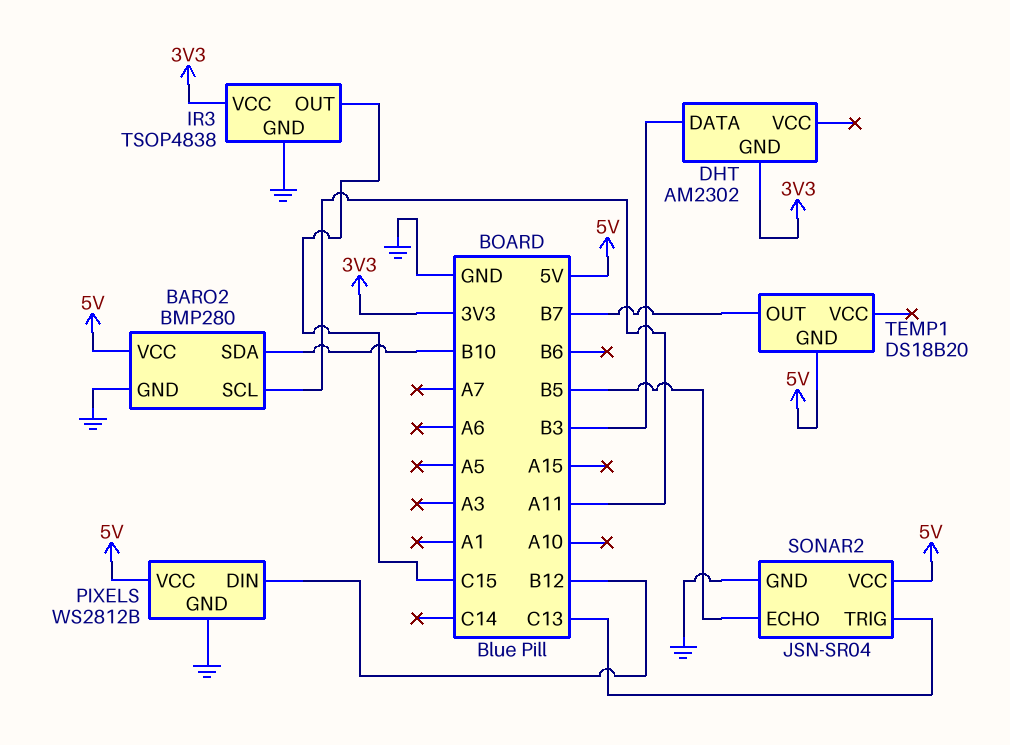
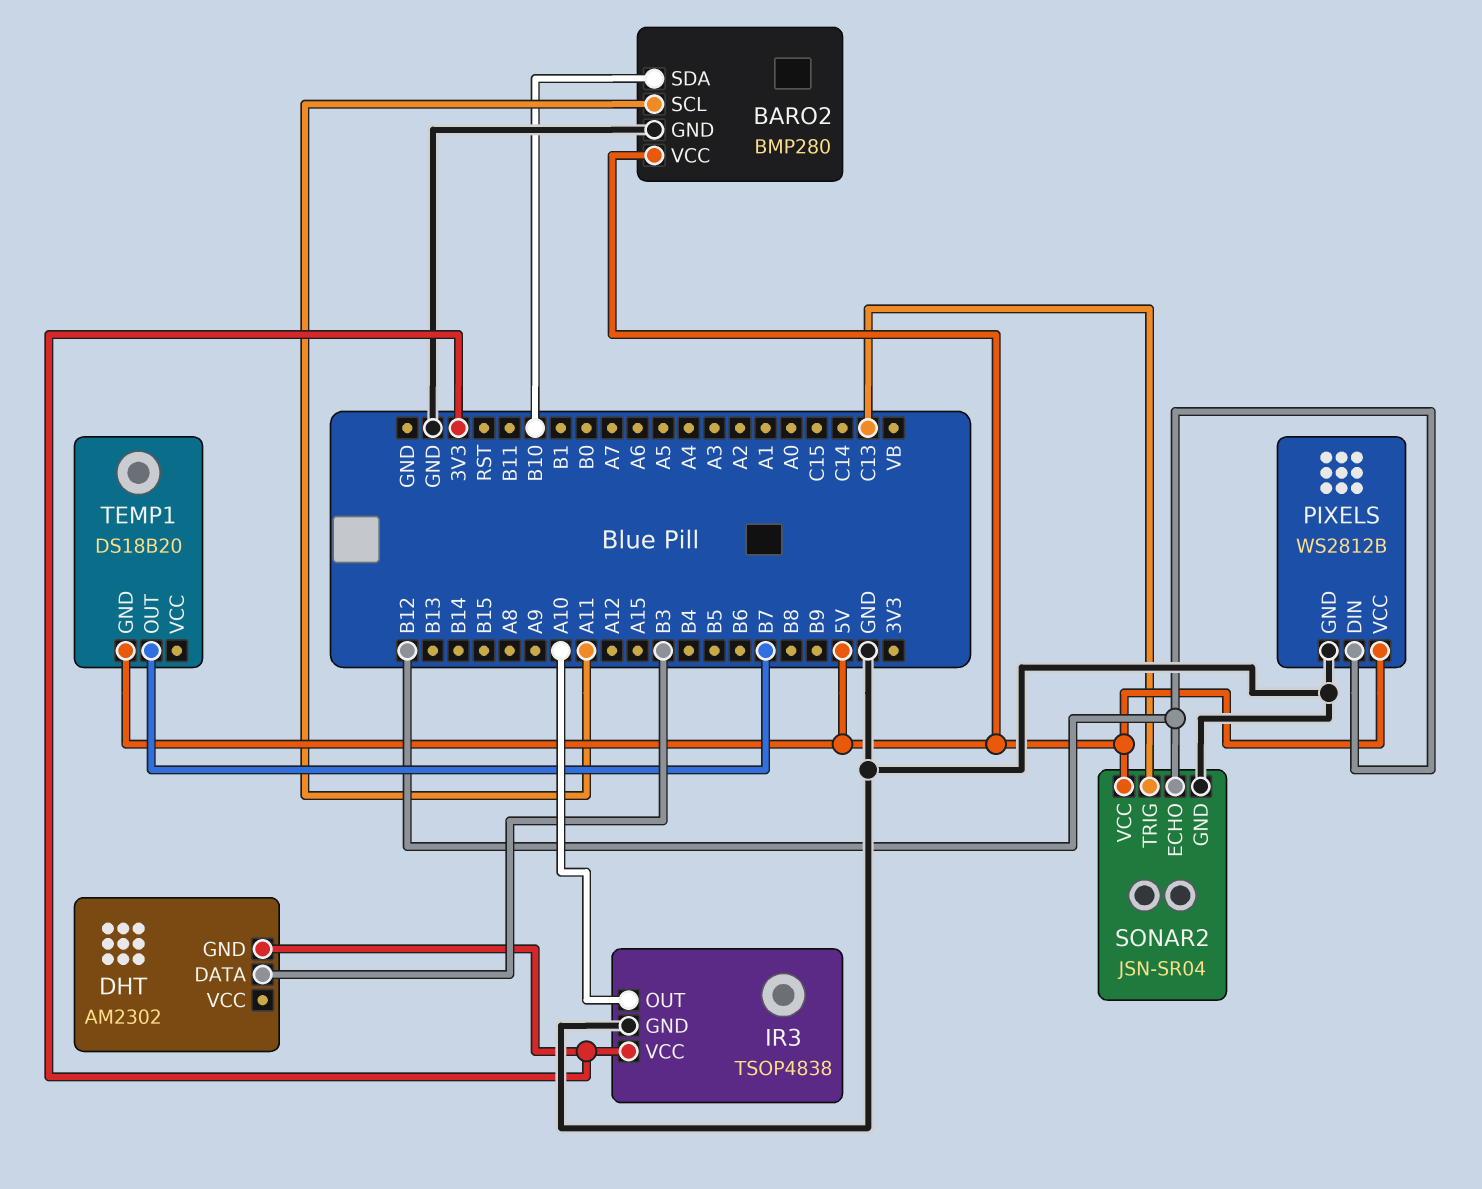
IR3 pin OUT: C15 -> A10
SONAR2 pin ECHO: B5 -> B12

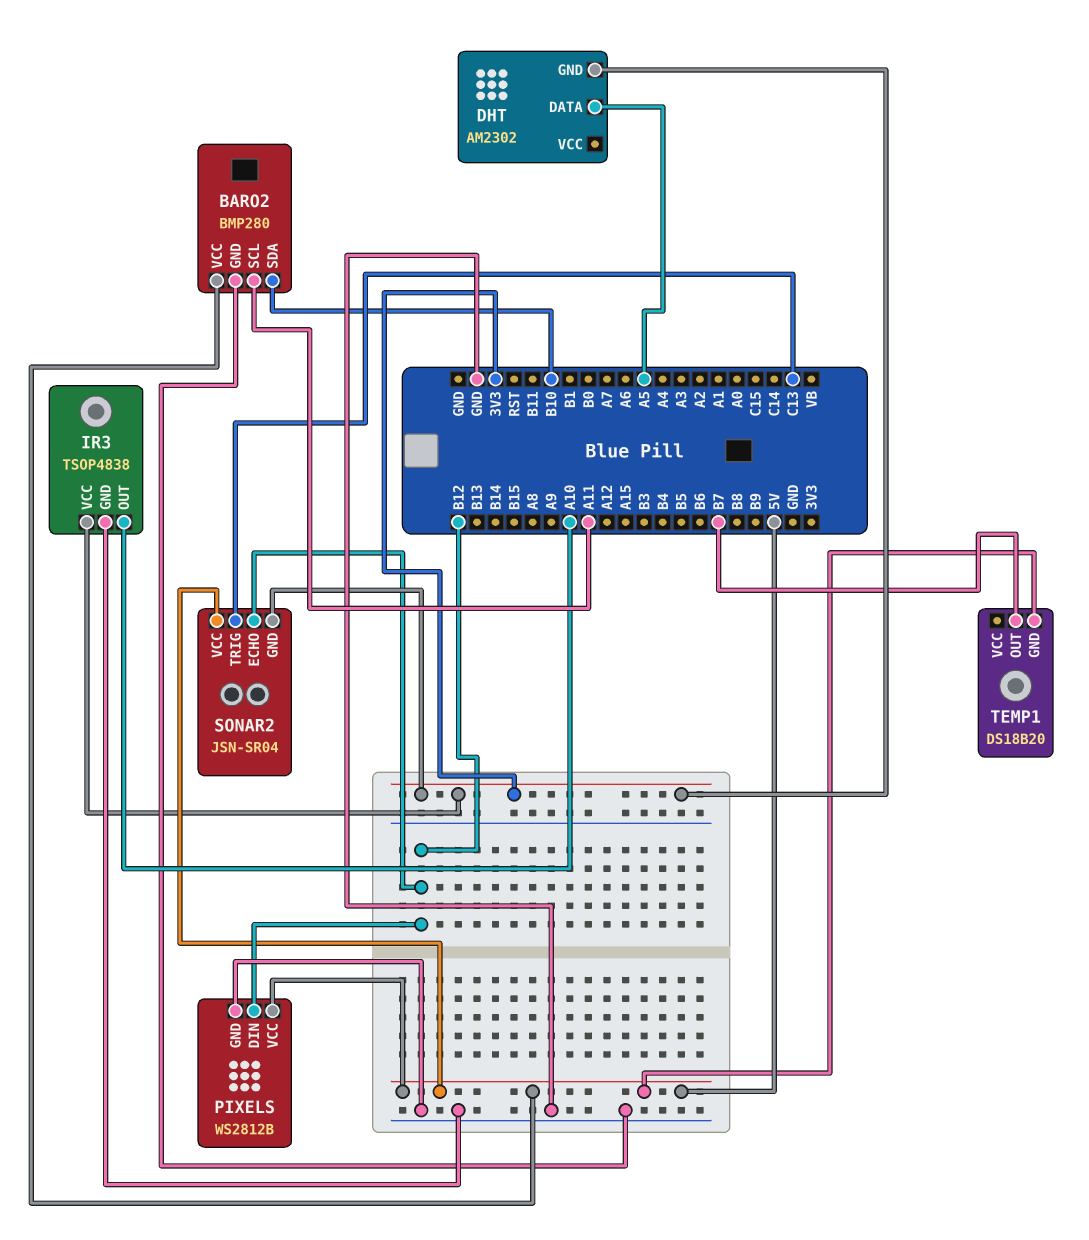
DHT pin DATA: B3 -> A5
SONAR2 pin GND: GND -> 3V3

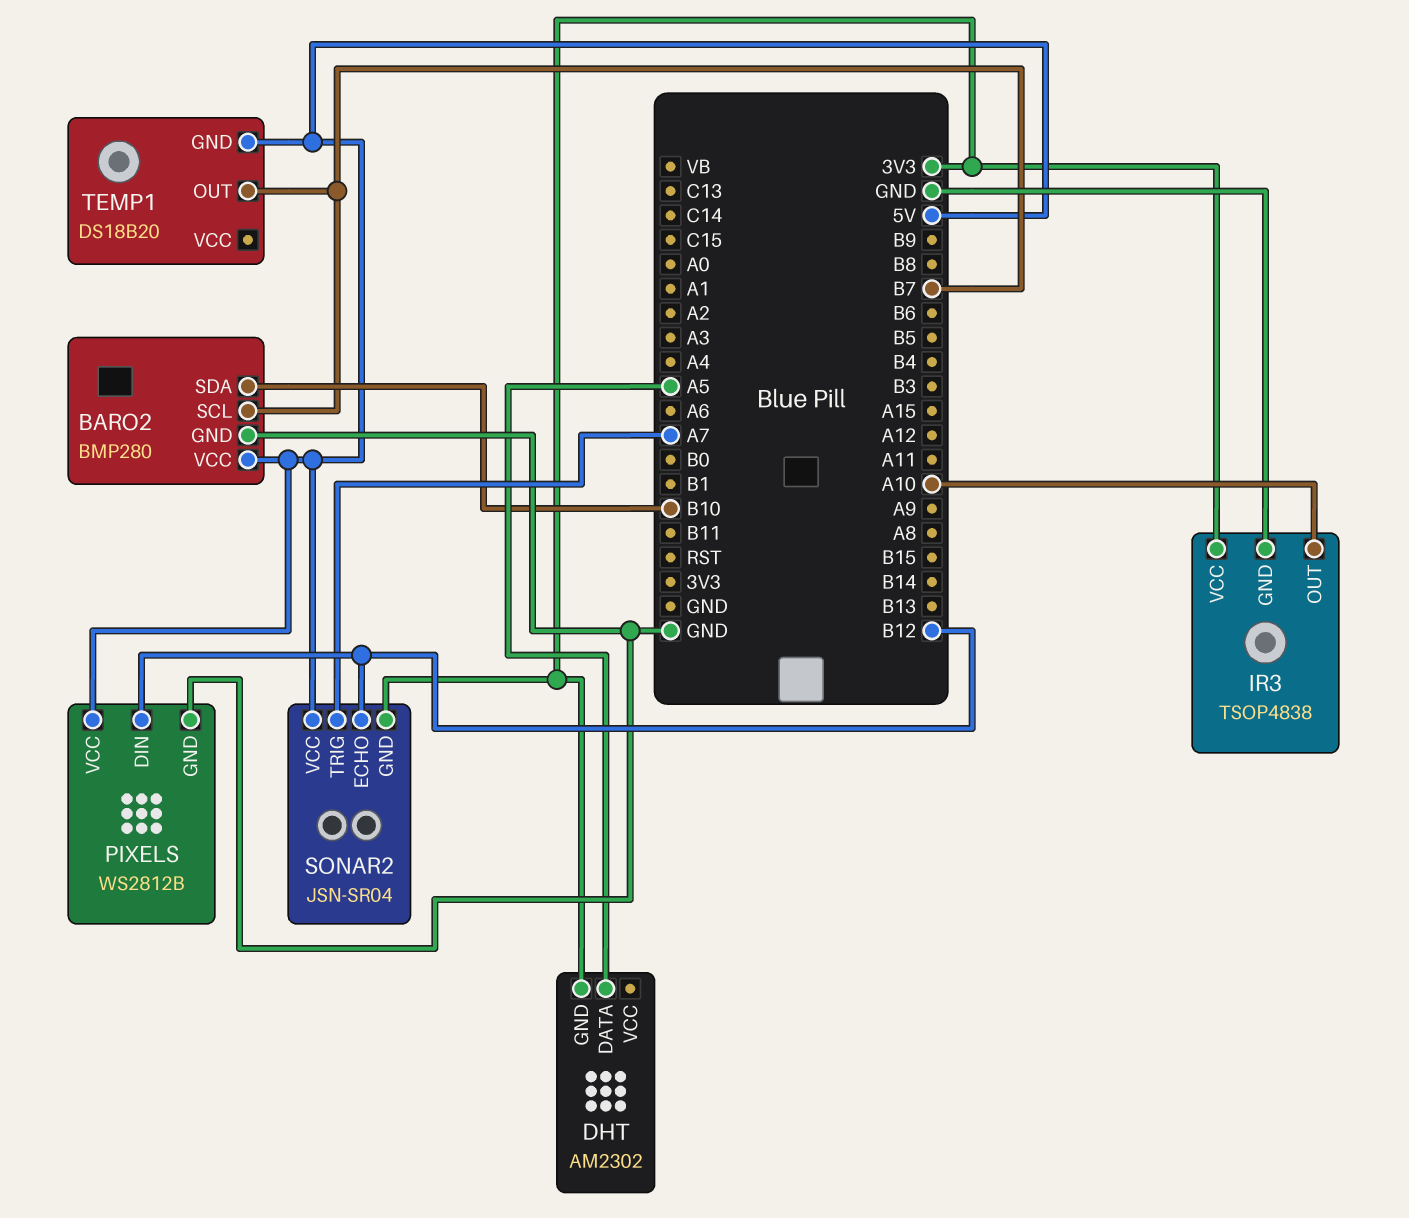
BARO2 pin SCL: A11 -> B7
SONAR2 pin TRIG: C13 -> A7

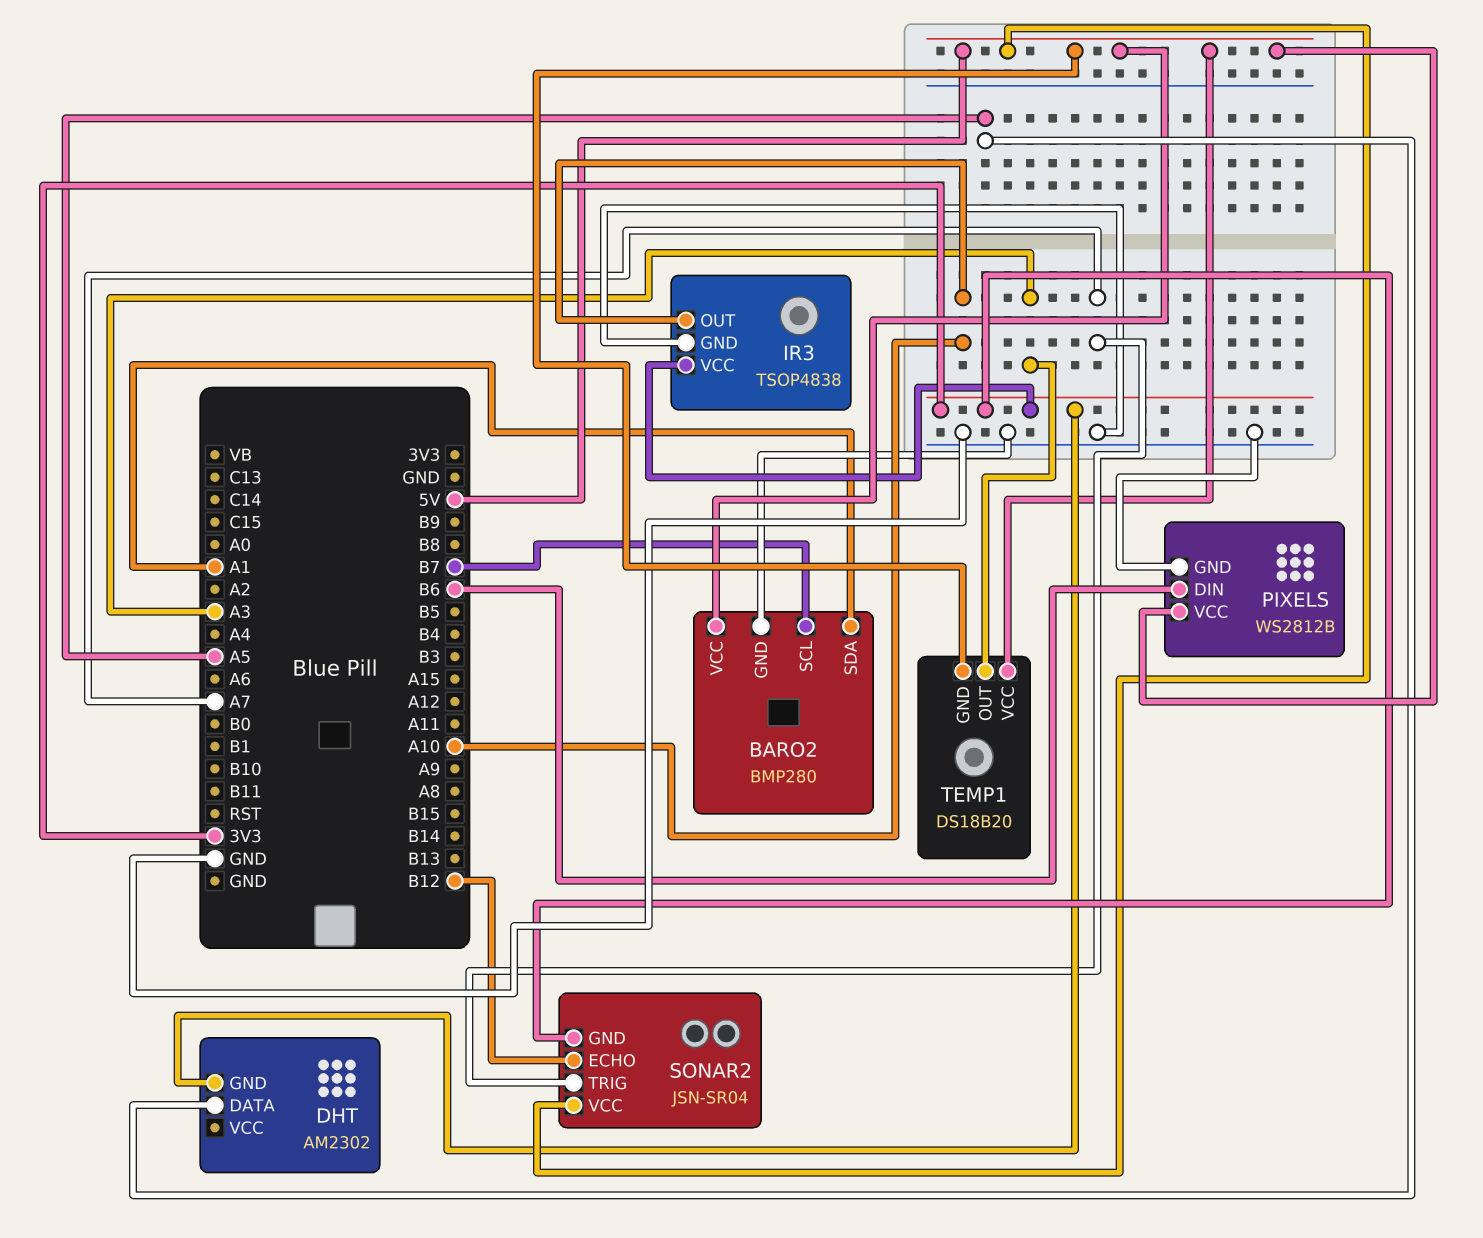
BARO2 pin SDA: B10 -> A1
PIXELS pin DIN: B12 -> B6
TEMP1 pin OUT: B7 -> A3
TEMP1 pin VCC: none -> 5V

